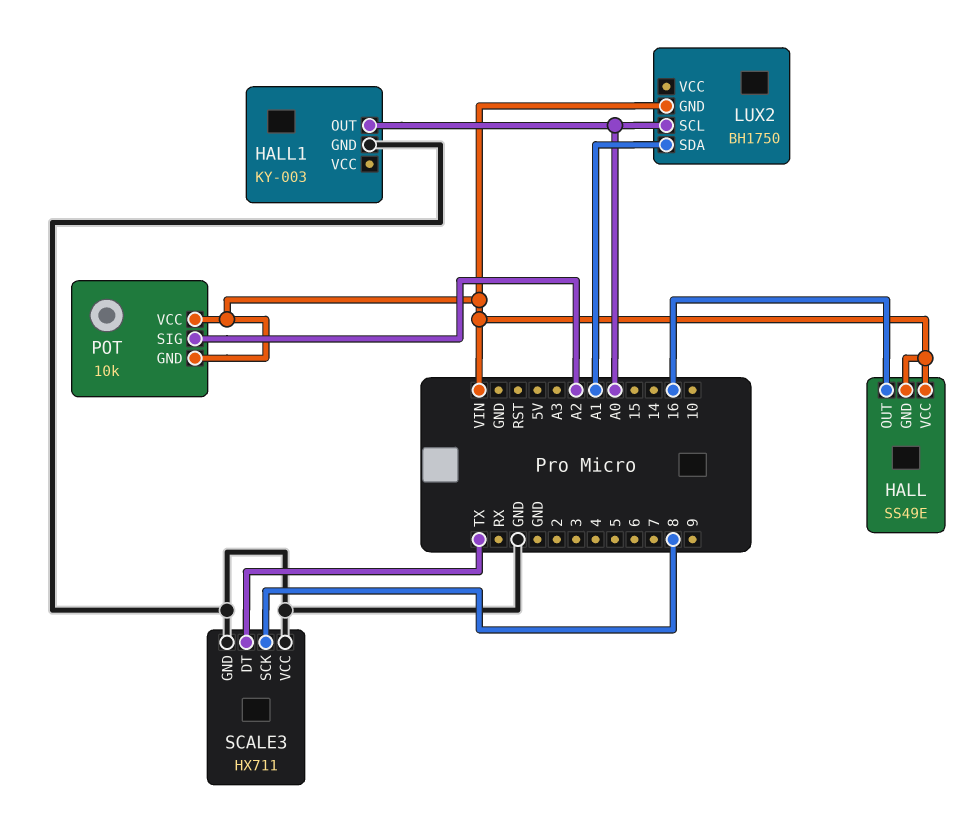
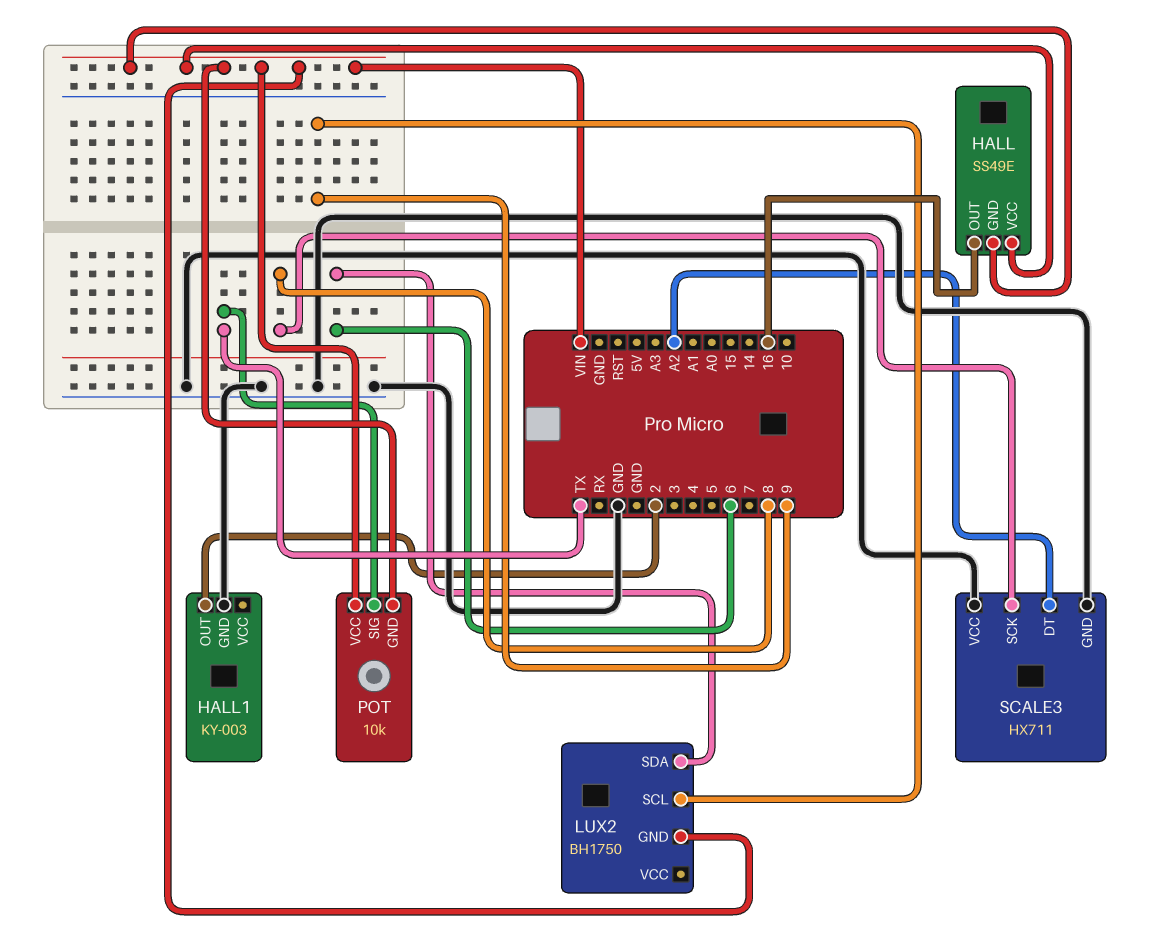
HALL1 pin OUT: A0 -> 2
LUX2 pin SCL: A0 -> 9
LUX2 pin SDA: A1 -> 6
POT pin SIG: A2 -> TX
SCALE3 pin DT: TX -> A2

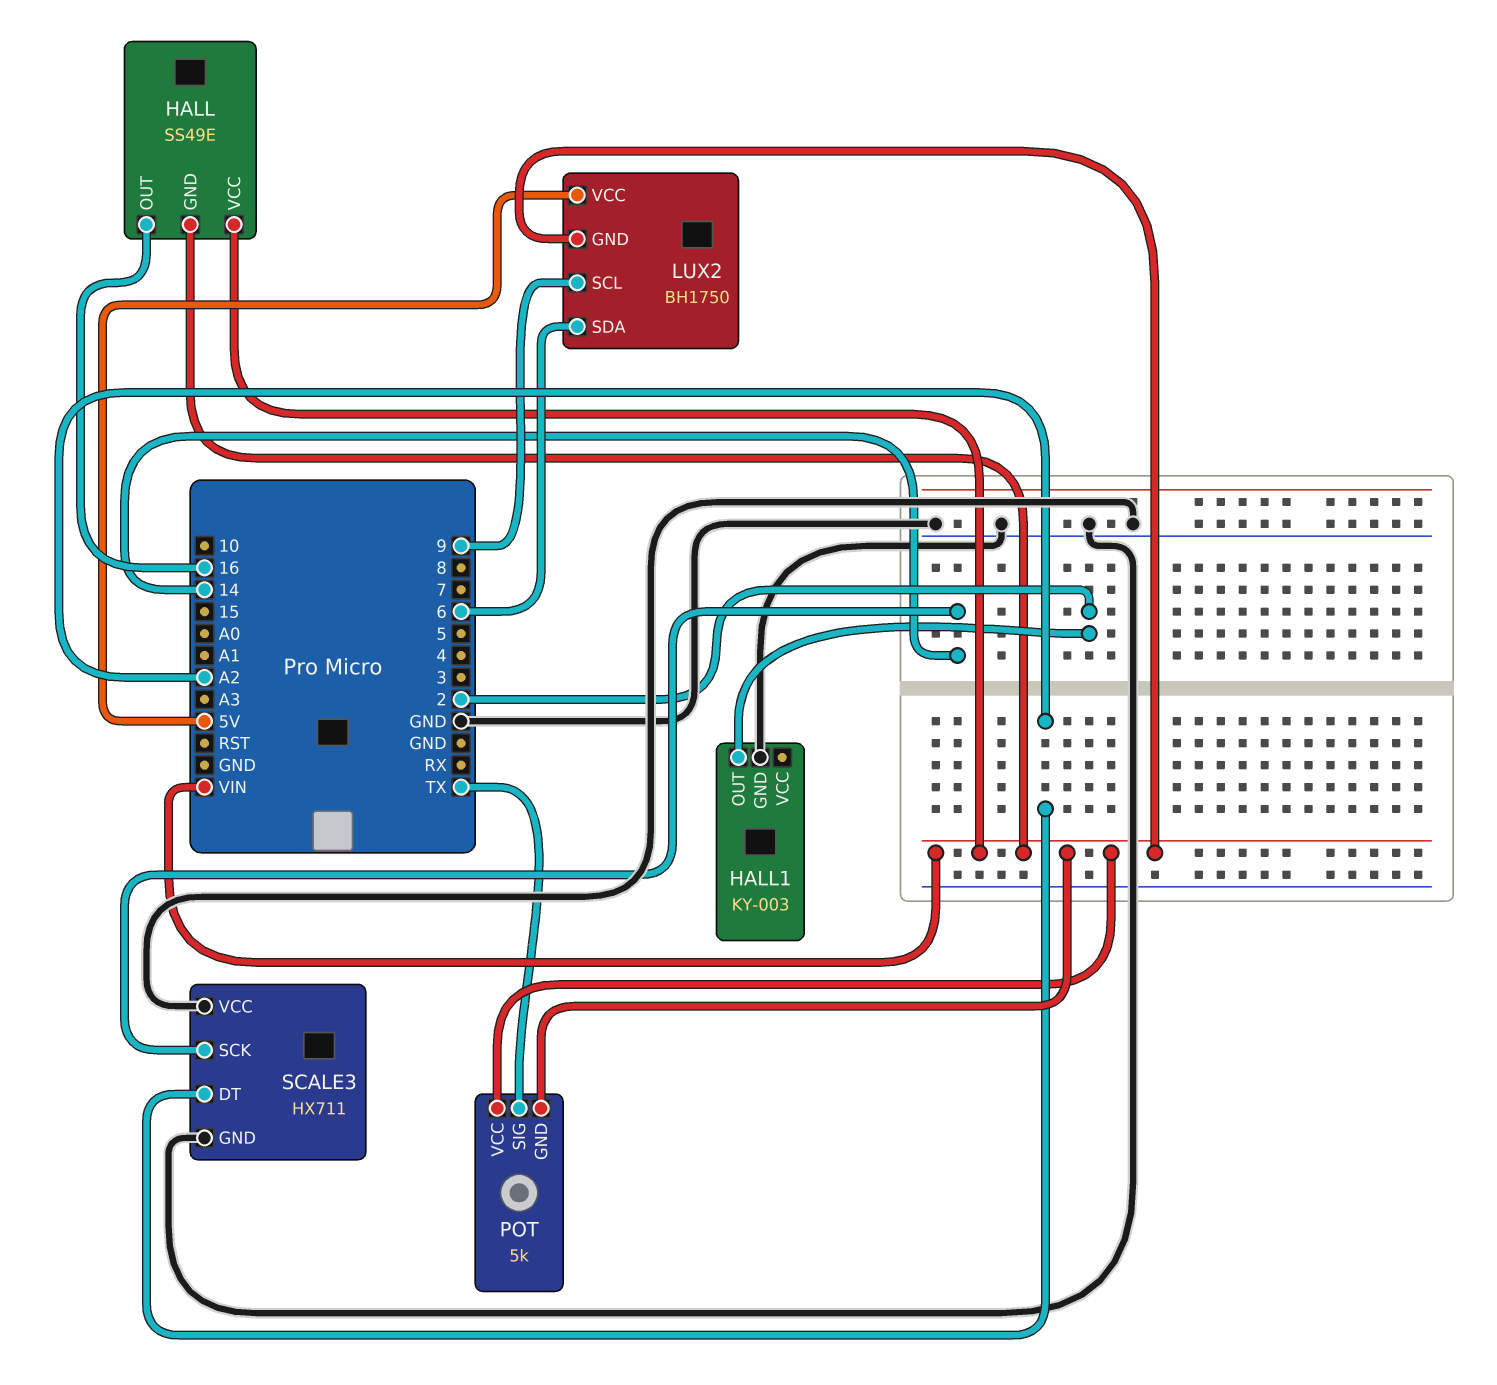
LUX2 pin VCC: none -> 5V
POT: 10k -> 5k
SCALE3 pin SCK: 8 -> 14

